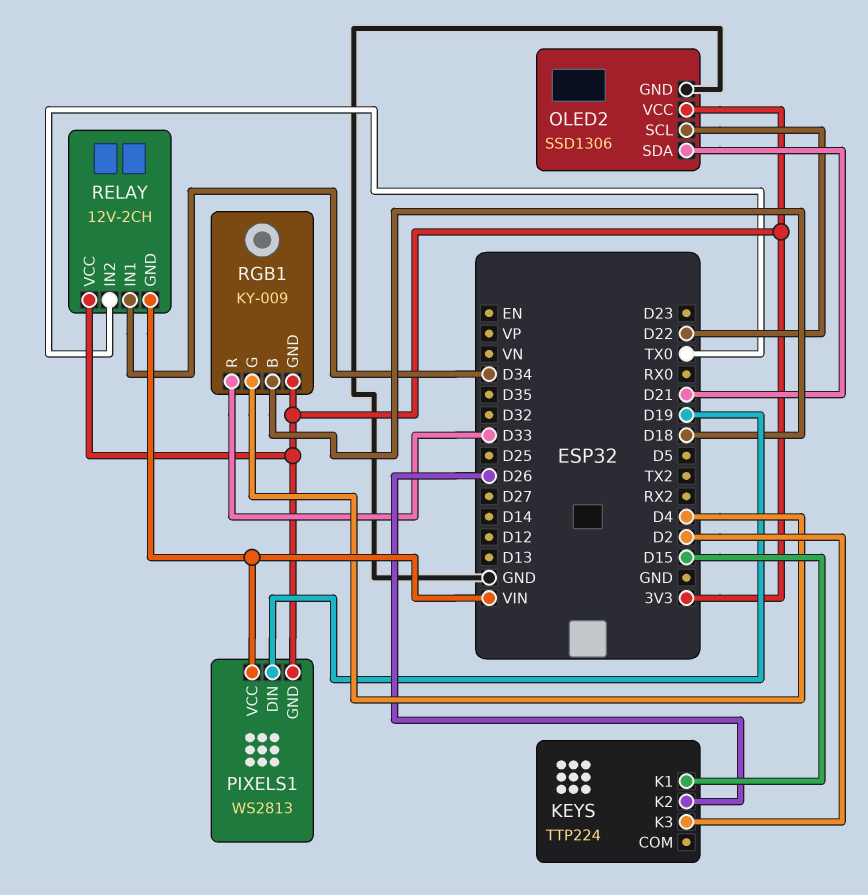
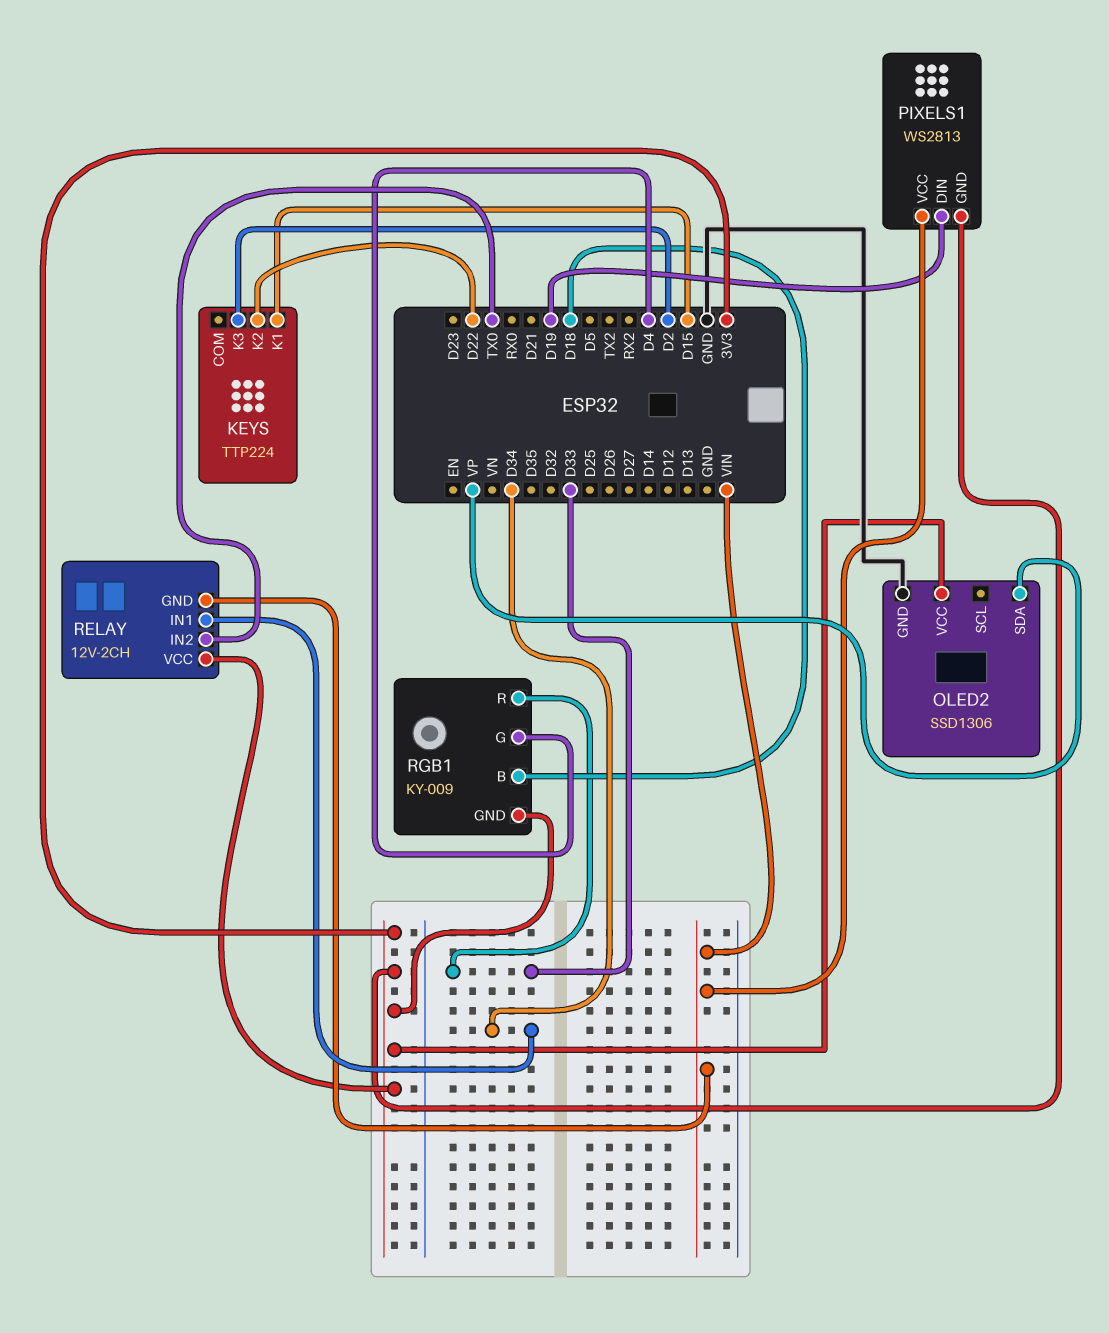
KEYS pin K2: D26 -> D22
OLED2 pin SCL: D22 -> none
OLED2 pin SDA: D21 -> VP

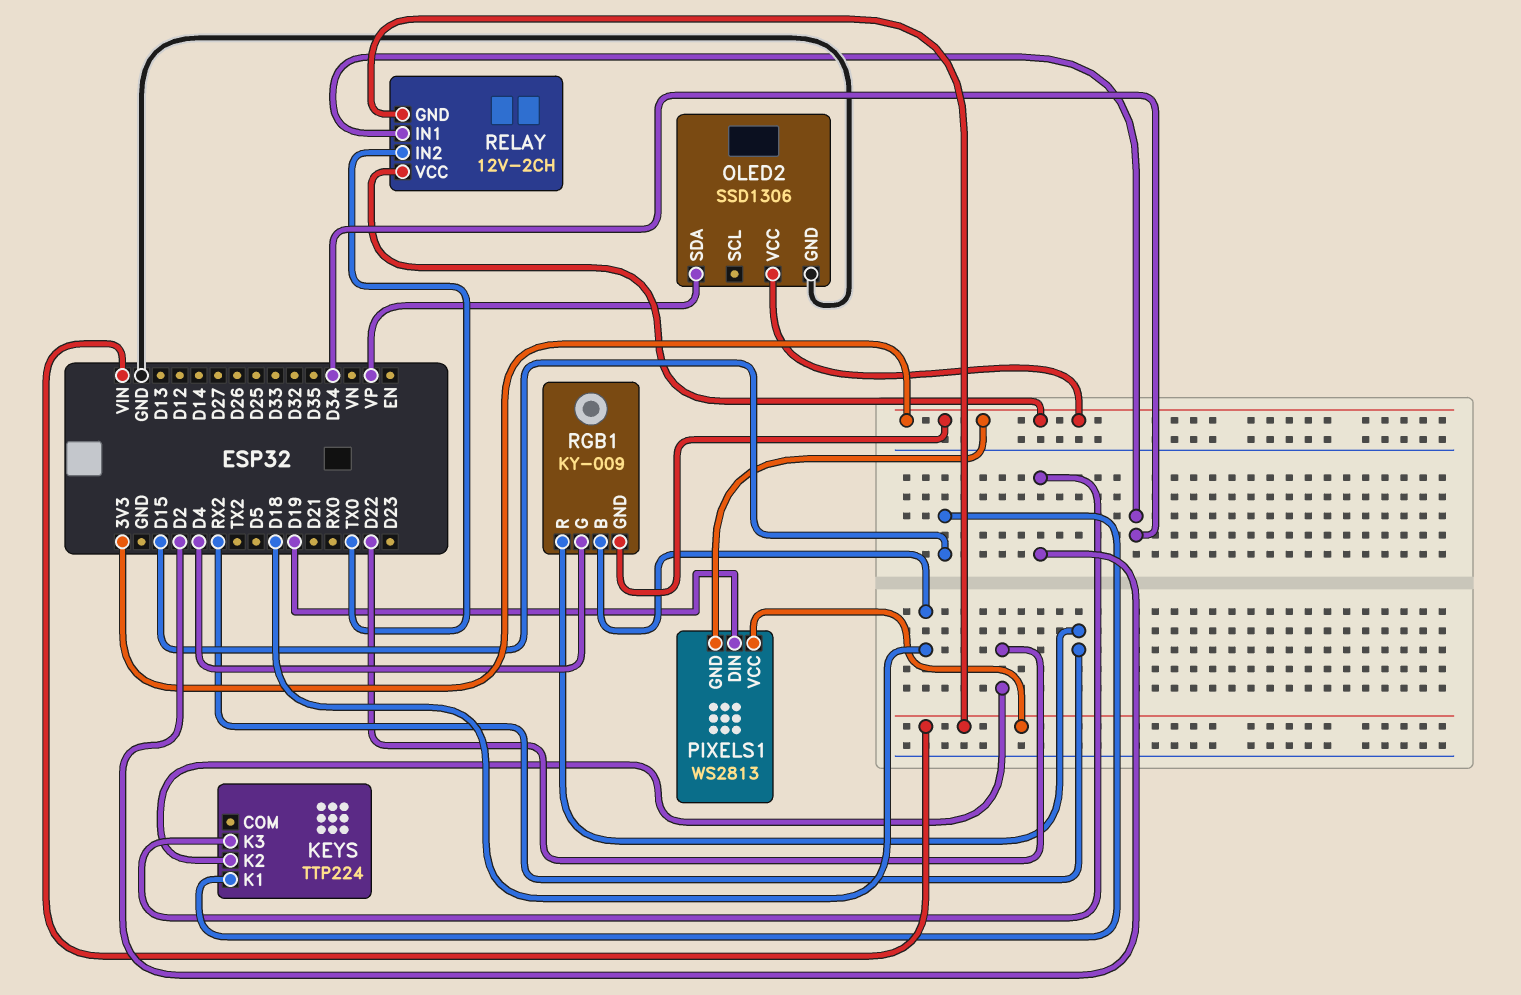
RGB1 pin R: D33 -> RX2

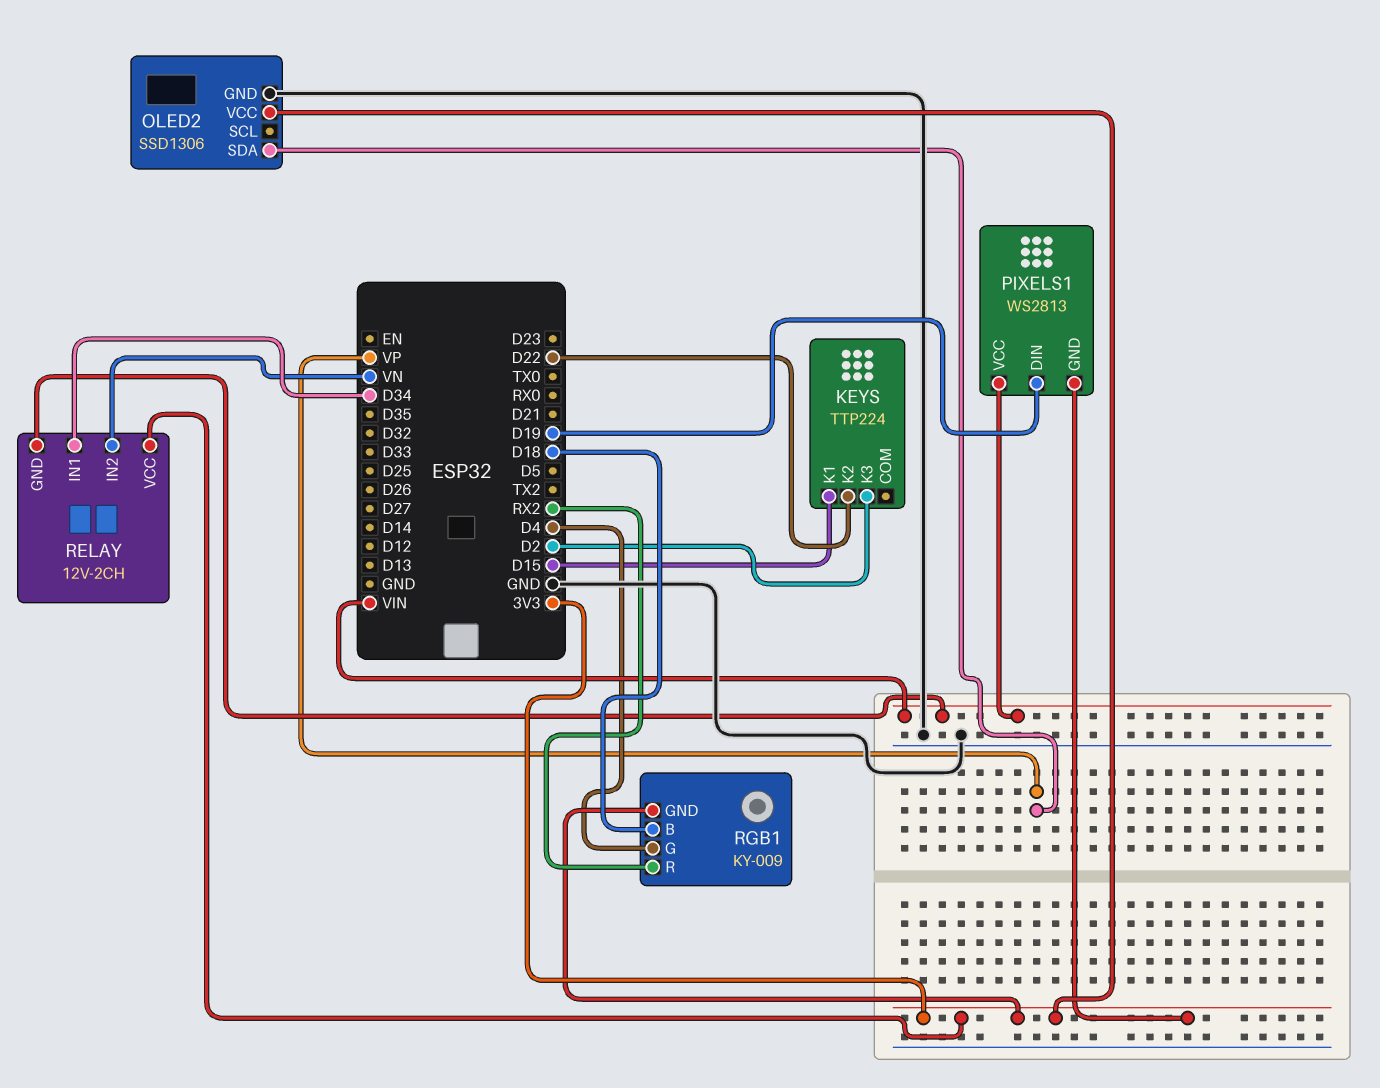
RELAY pin IN2: TX0 -> VN

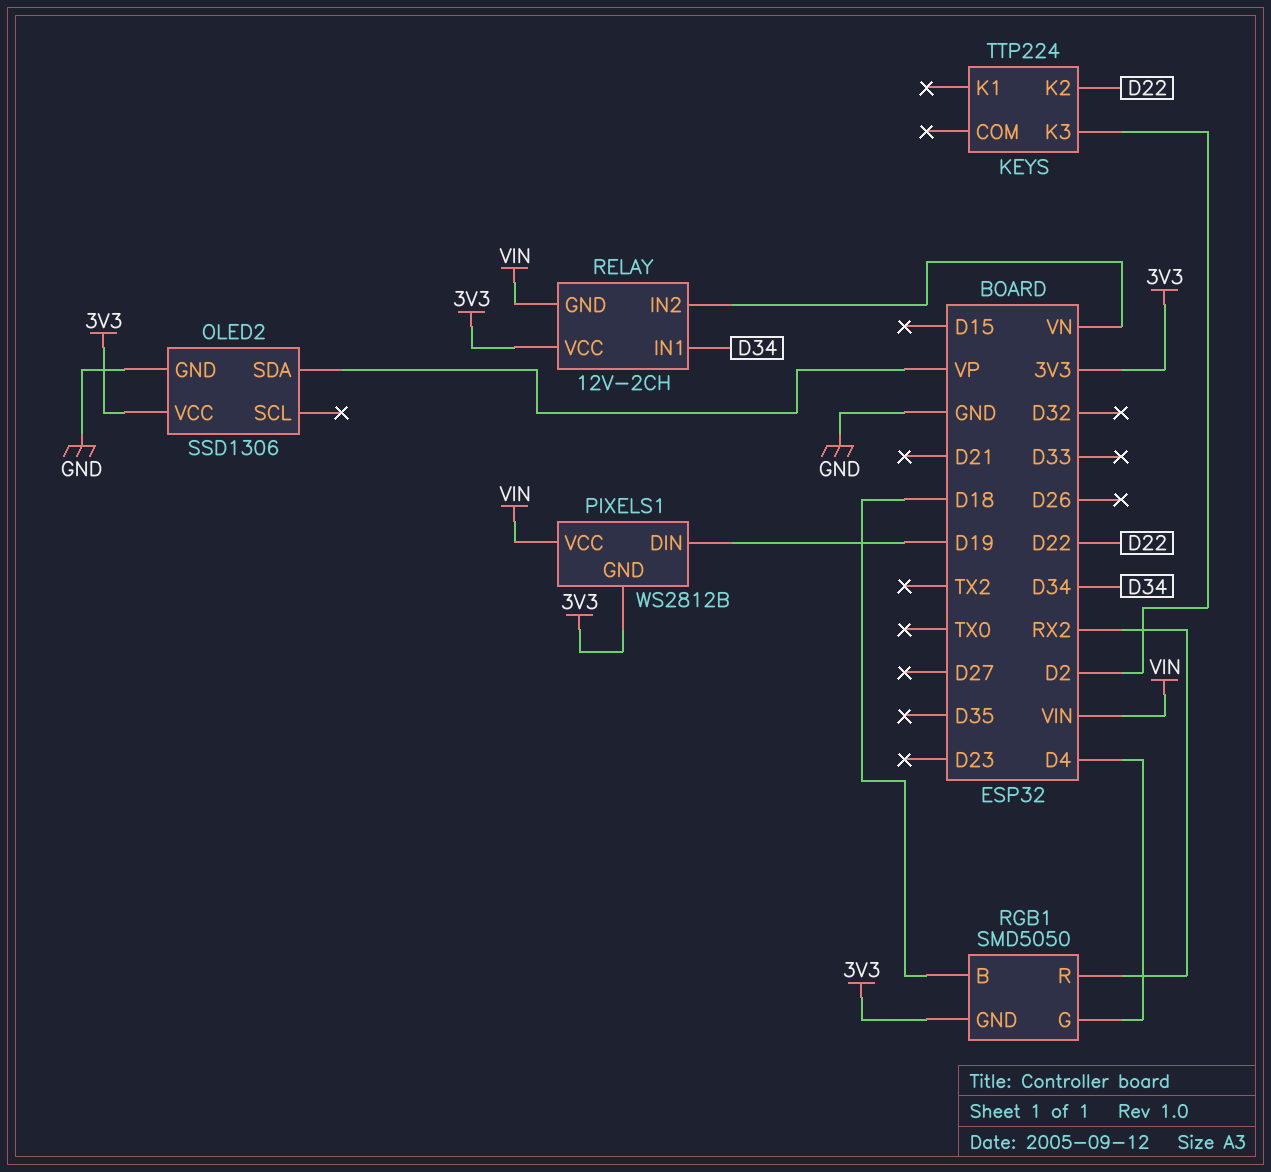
KEYS pin K1: D15 -> none
PIXELS1: WS2813 -> WS2812B
RGB1: KY-009 -> SMD5050

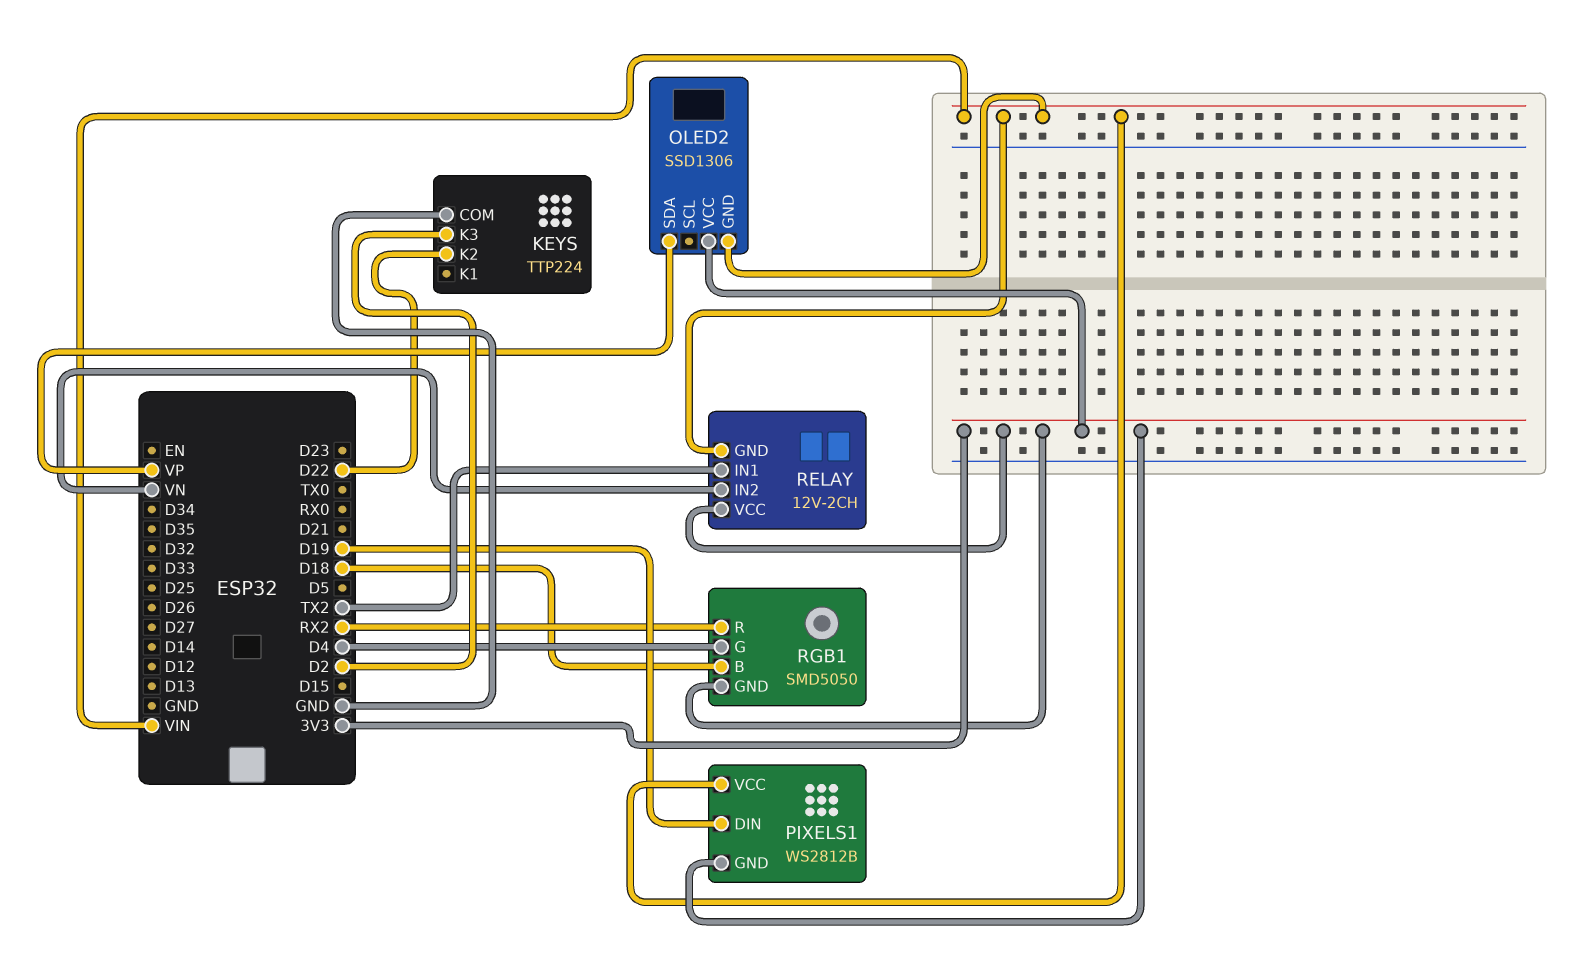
KEYS pin COM: none -> GND
OLED2 pin GND: GND -> VIN
RELAY pin IN1: D34 -> TX2

